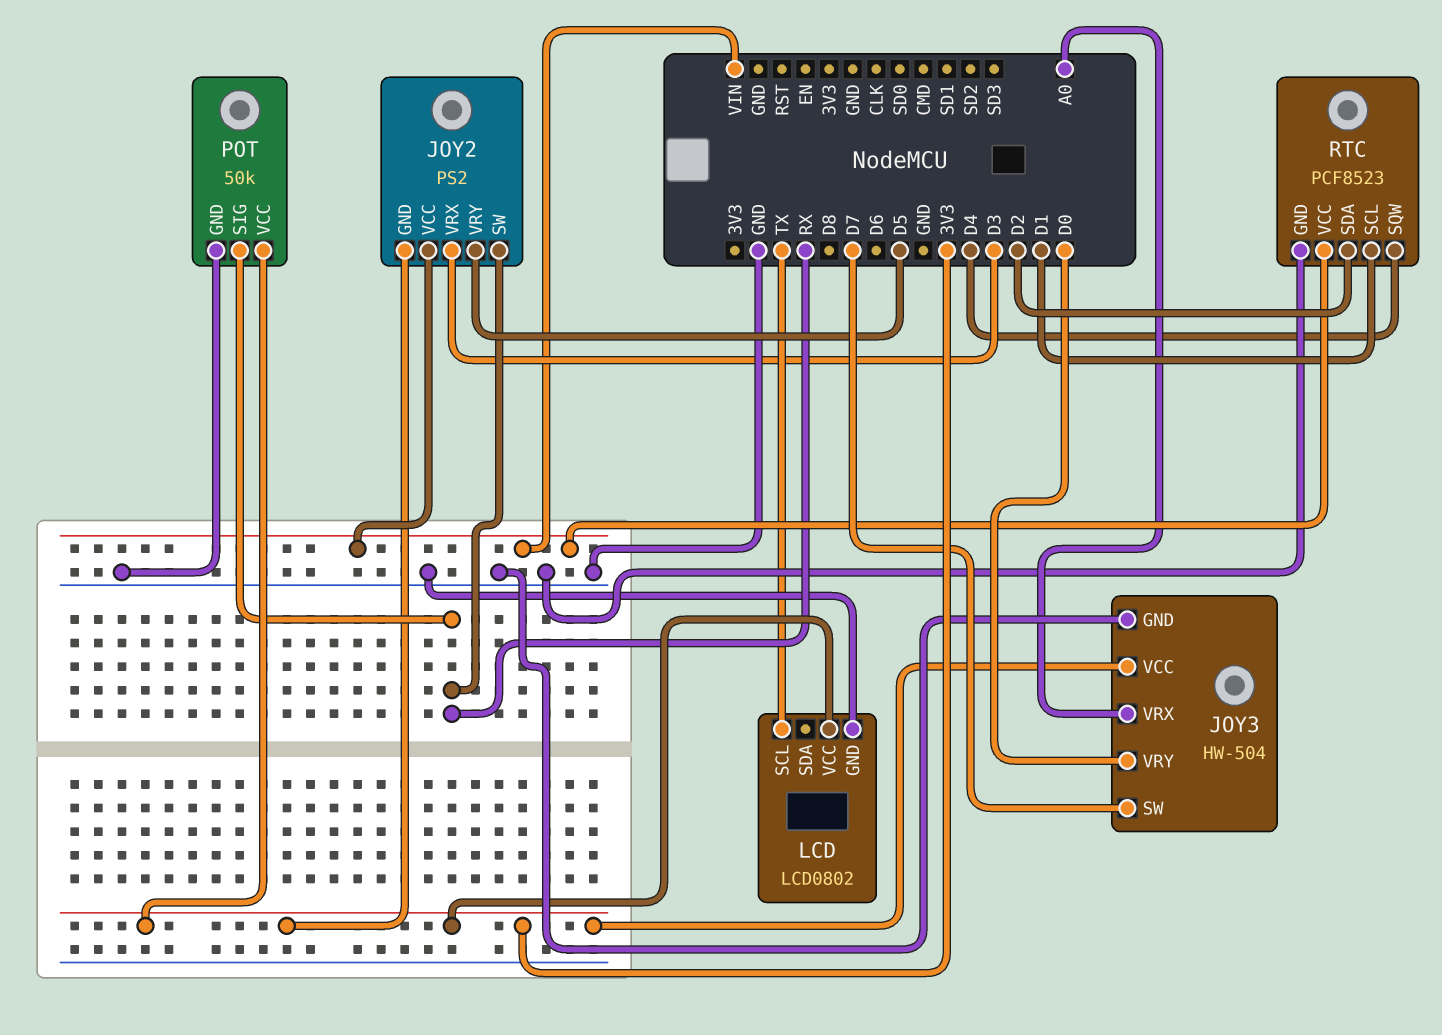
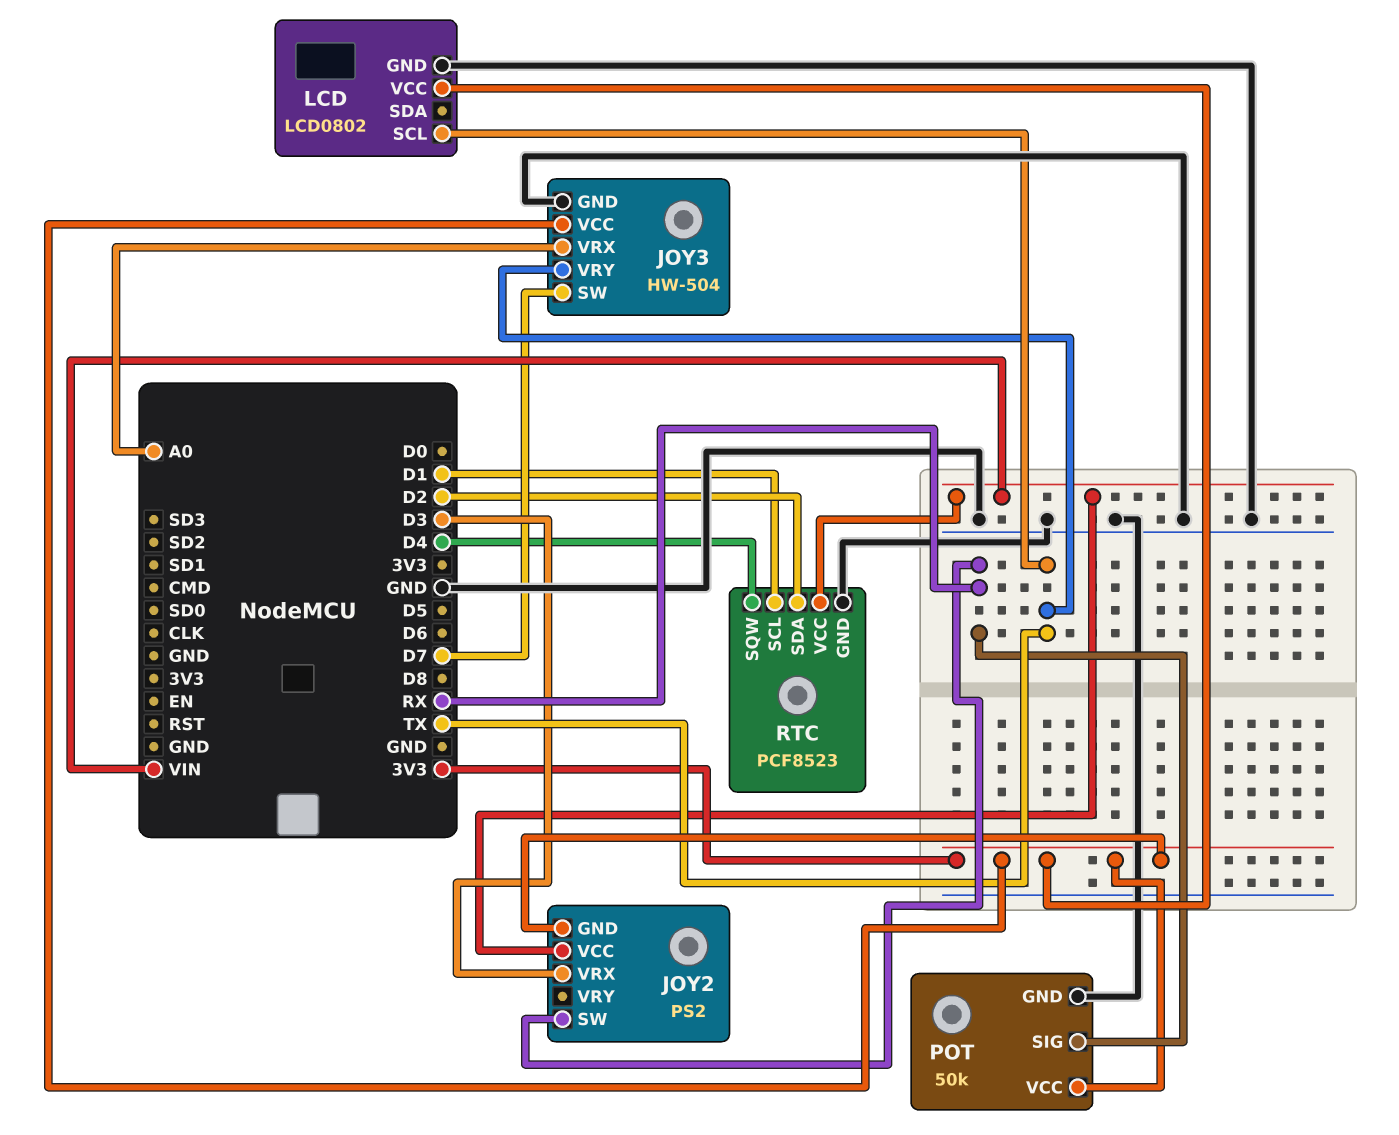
JOY2 pin VRY: D5 -> none
JOY3 pin VRY: D0 -> TX

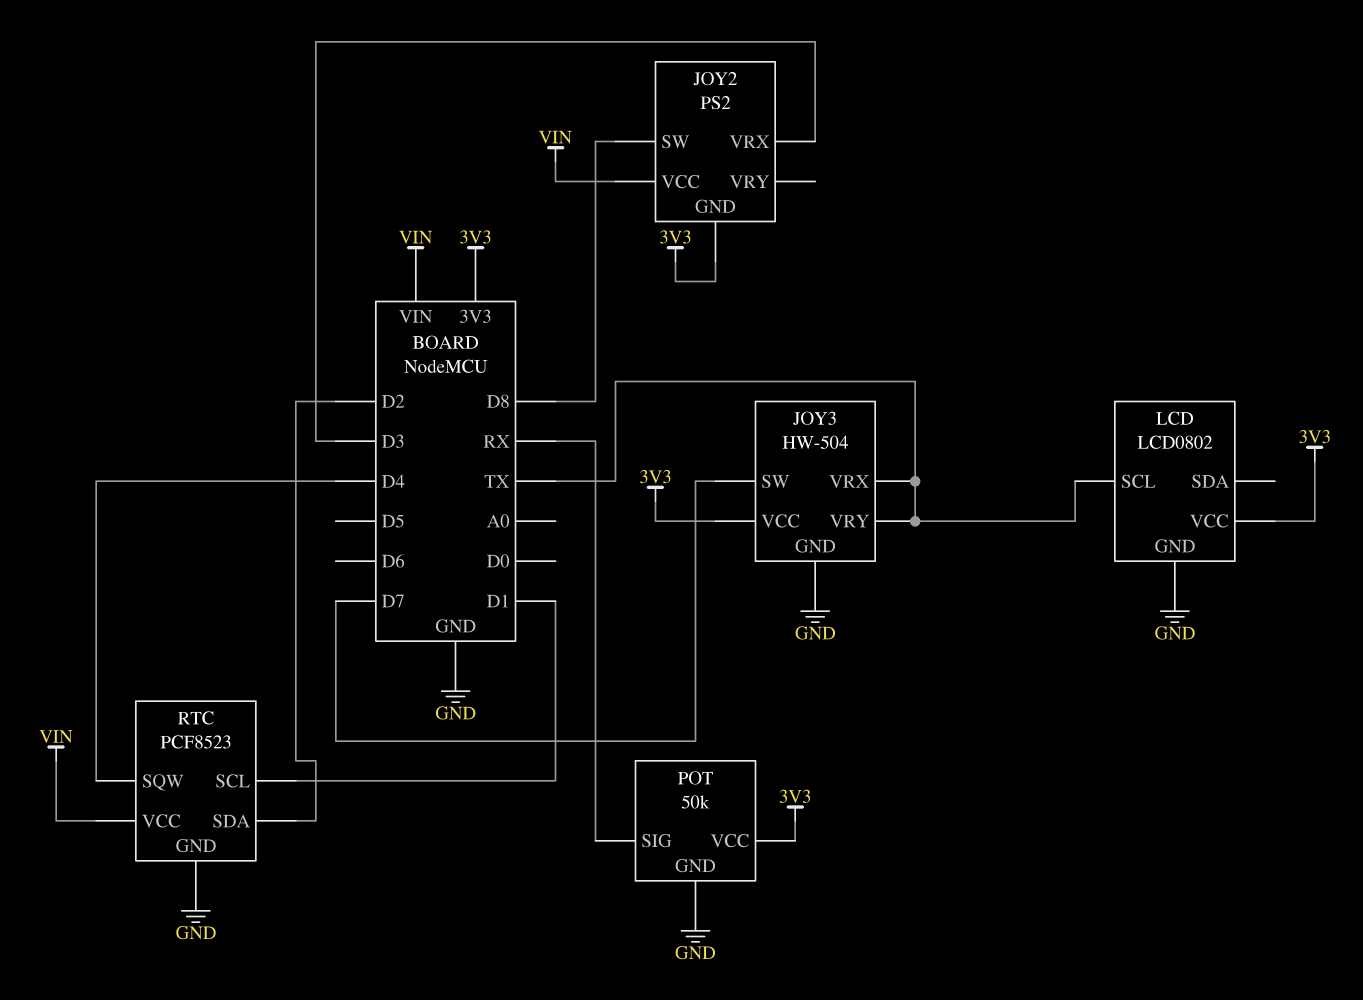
JOY2 pin SW: RX -> D8
JOY3 pin VRX: A0 -> TX

